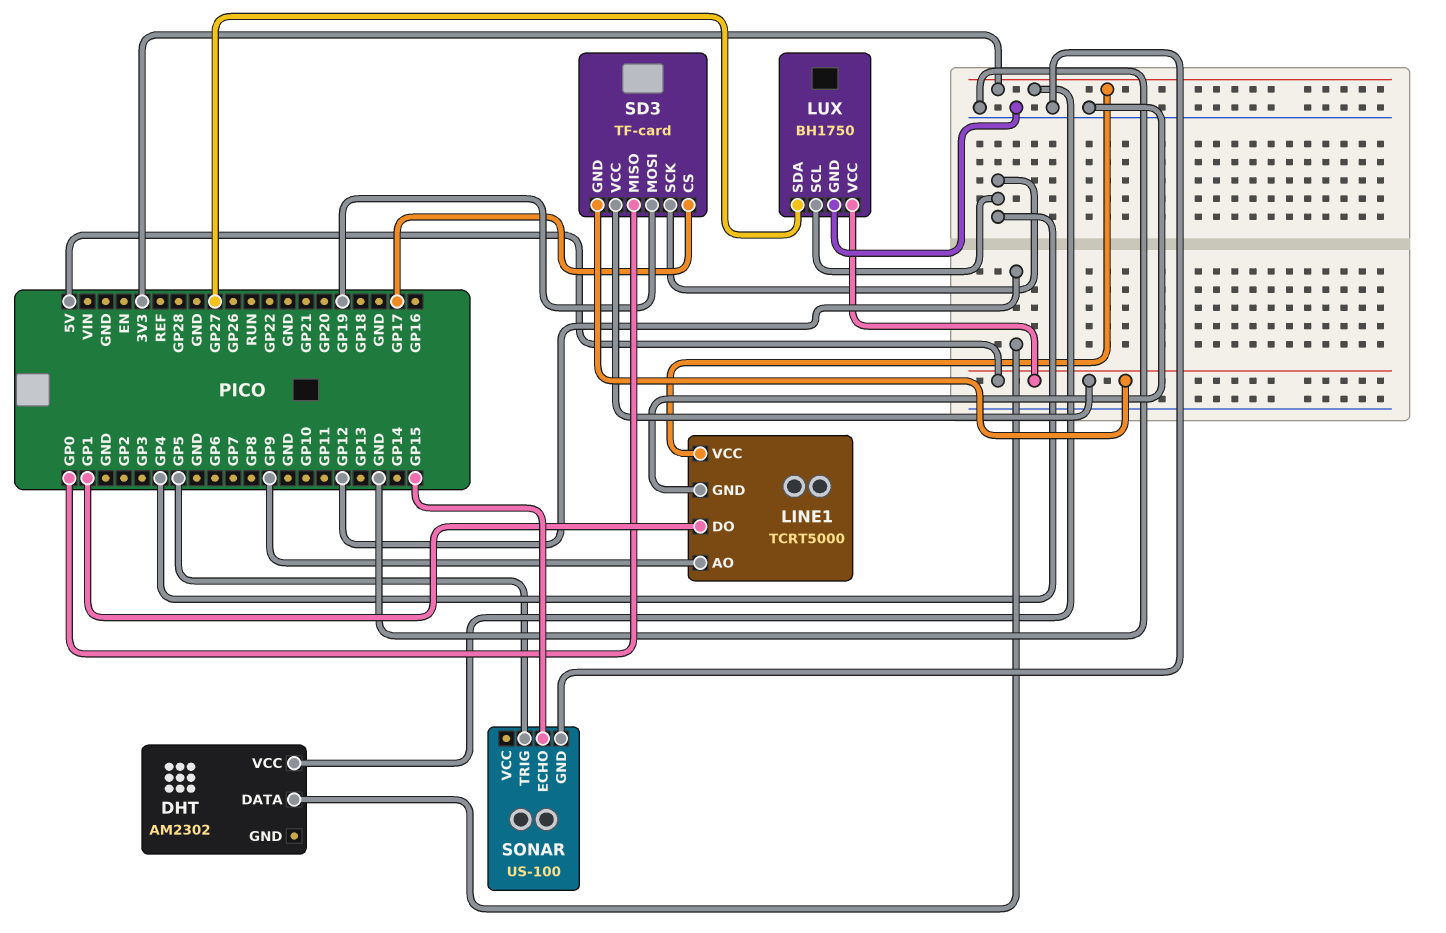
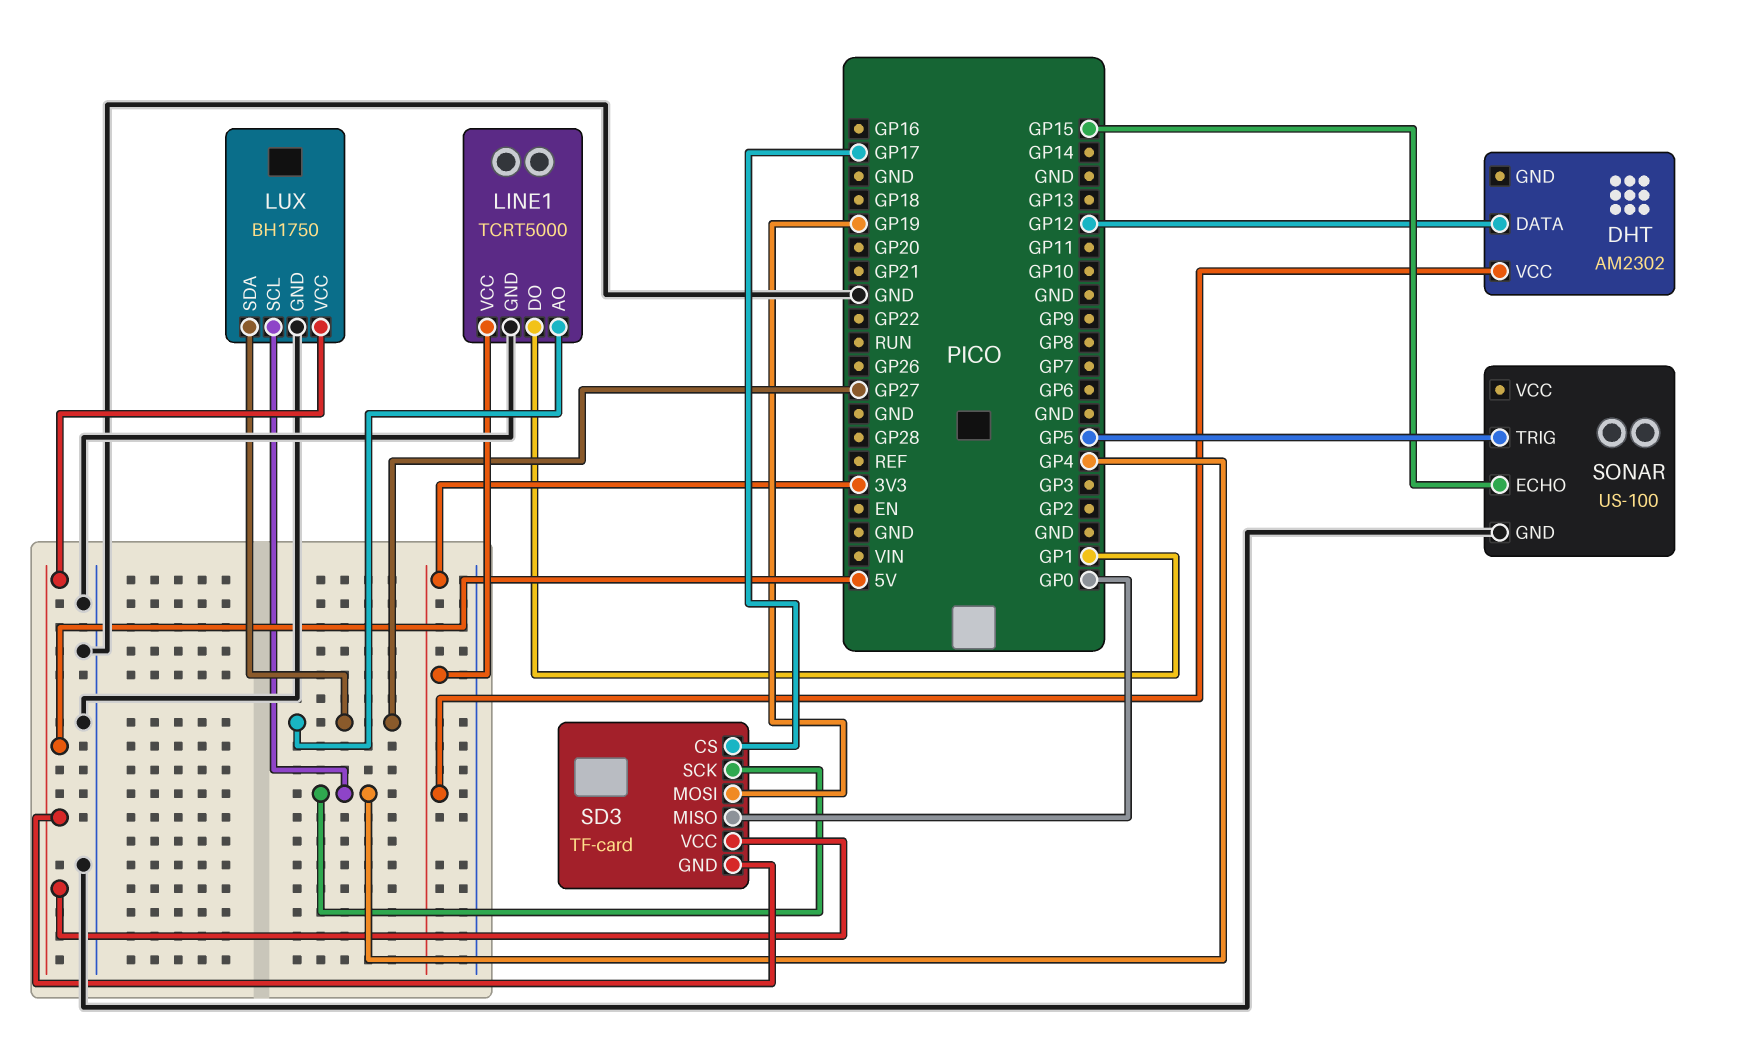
LINE1 pin AO: GP9 -> GP27

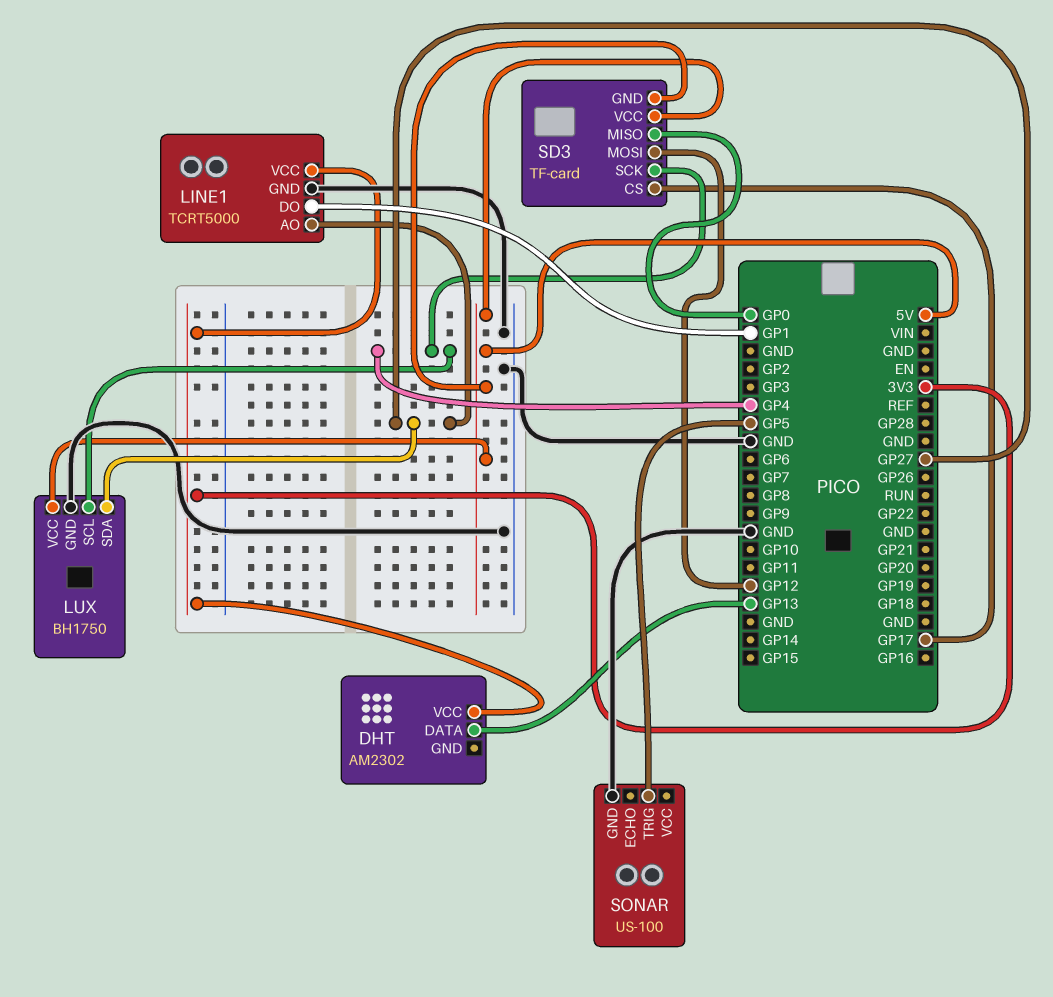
DHT pin DATA: GP12 -> GP13
SD3 pin MOSI: GP19 -> GP12
SONAR pin ECHO: GP15 -> none

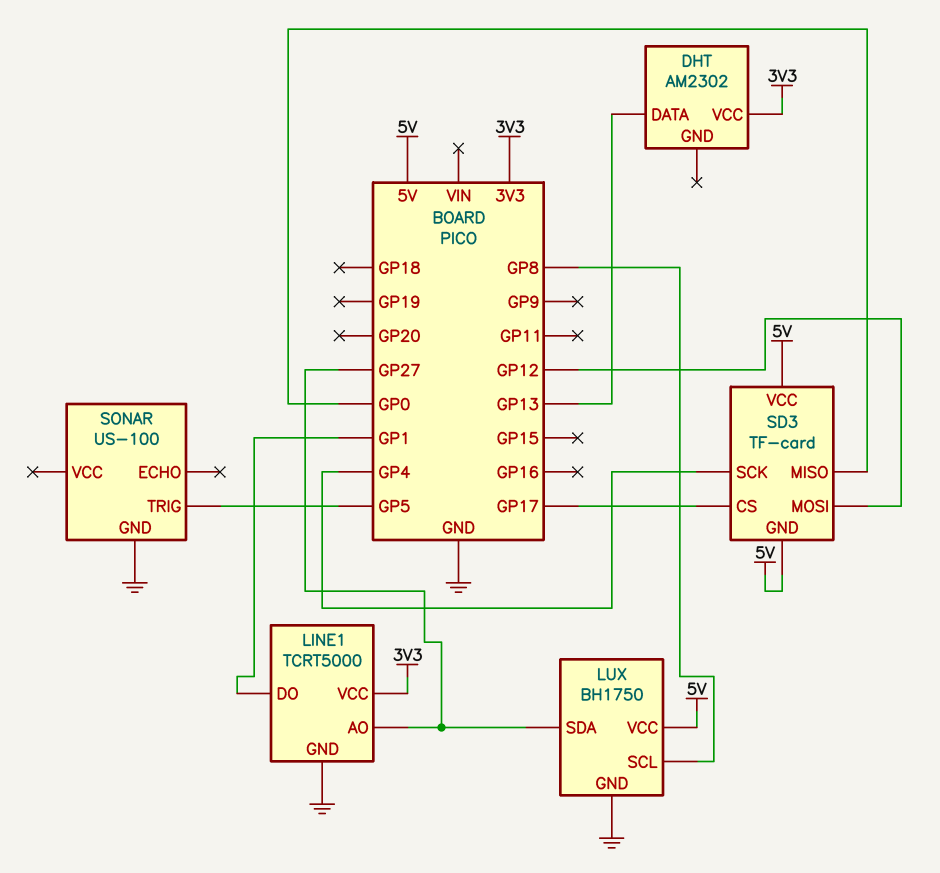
LUX pin SCL: GP4 -> GP8

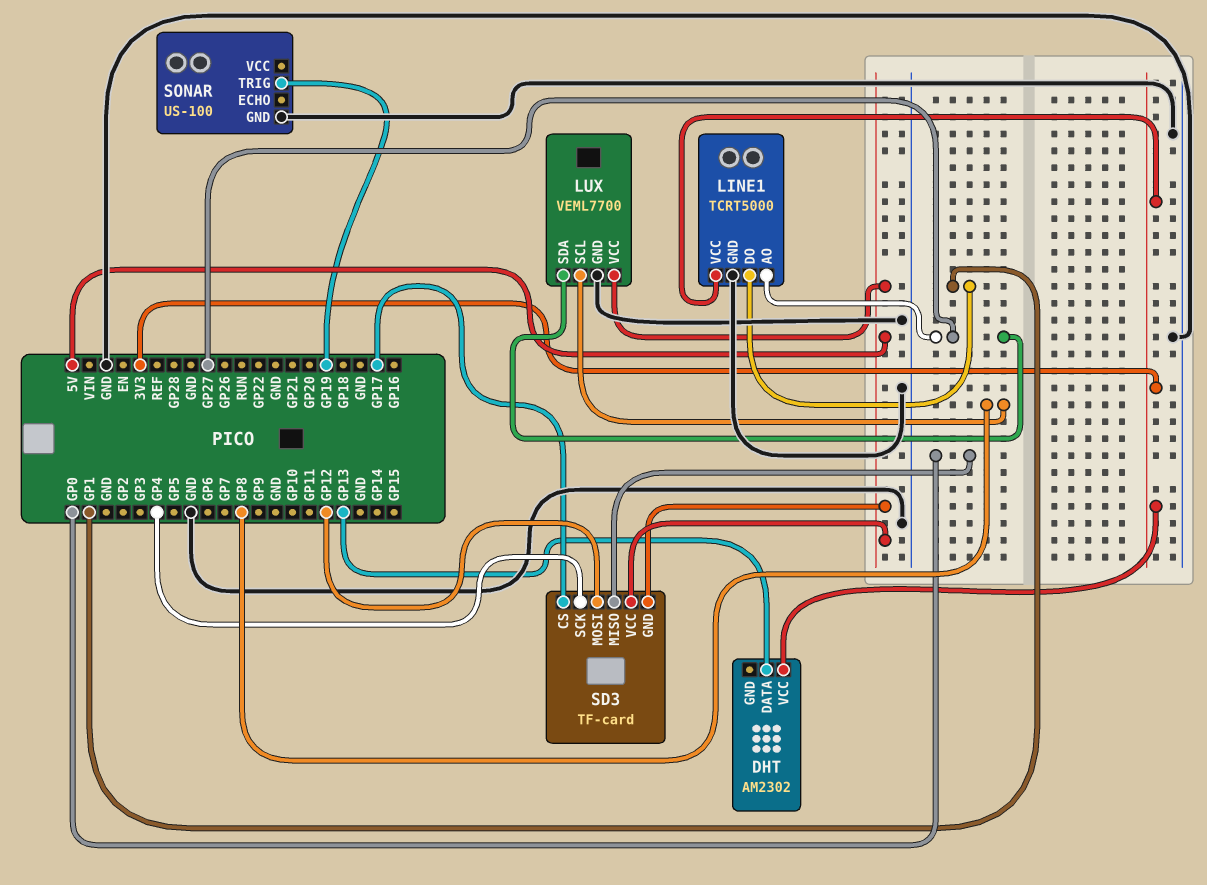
LUX: BH1750 -> VEML7700
SONAR pin TRIG: GP5 -> GP19

